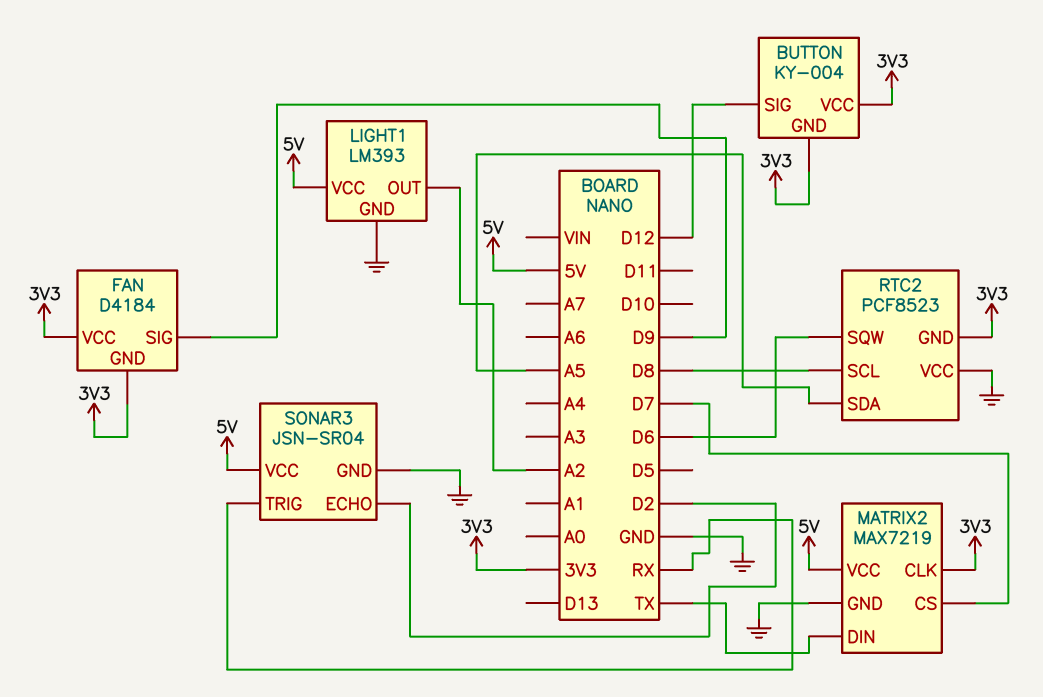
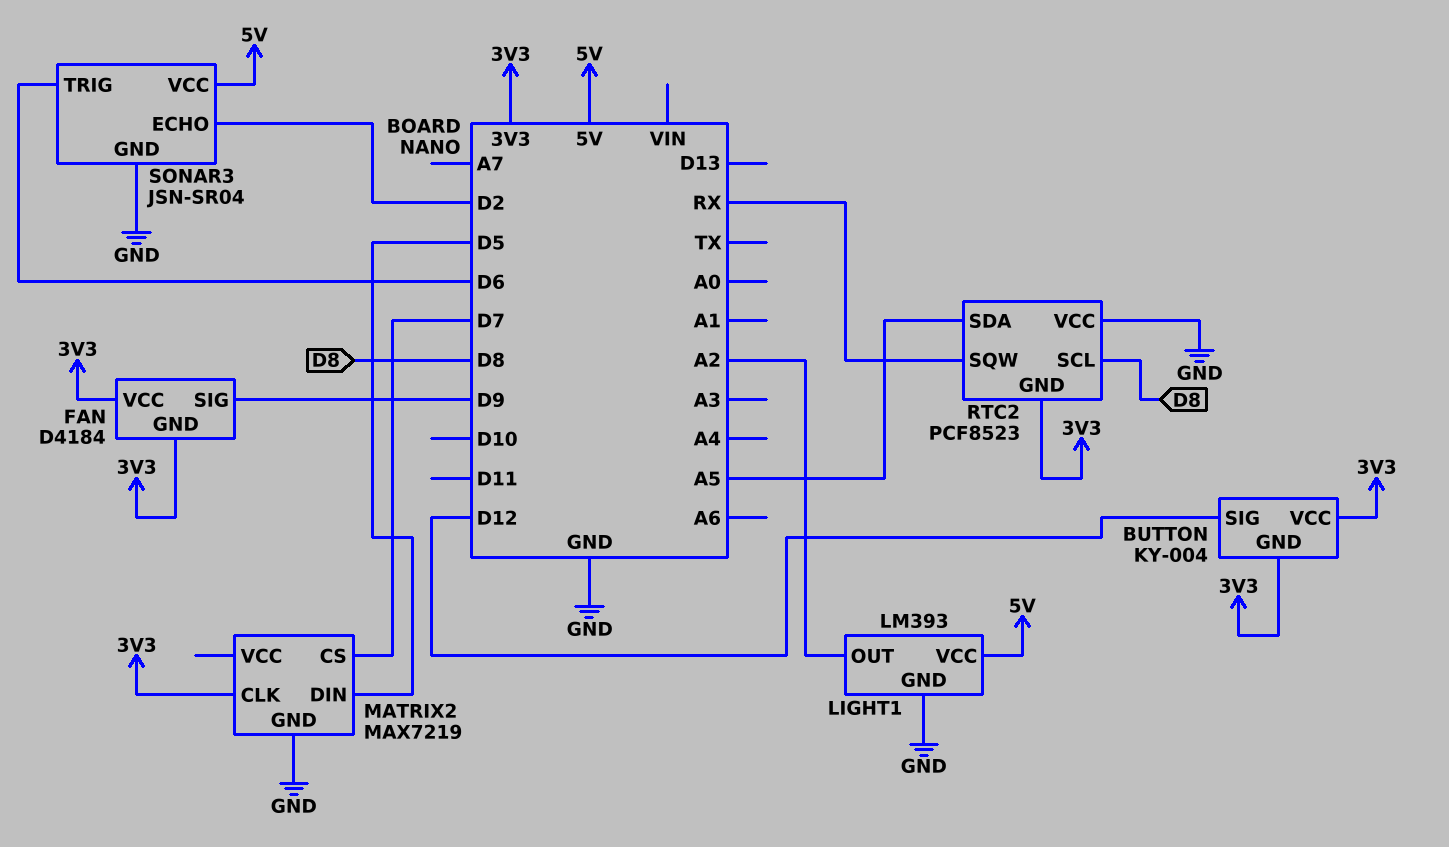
MATRIX2 pin DIN: TX -> D5
MATRIX2 pin VCC: 5V -> none
RTC2 pin SQW: D6 -> RX
SONAR3 pin TRIG: RX -> D6

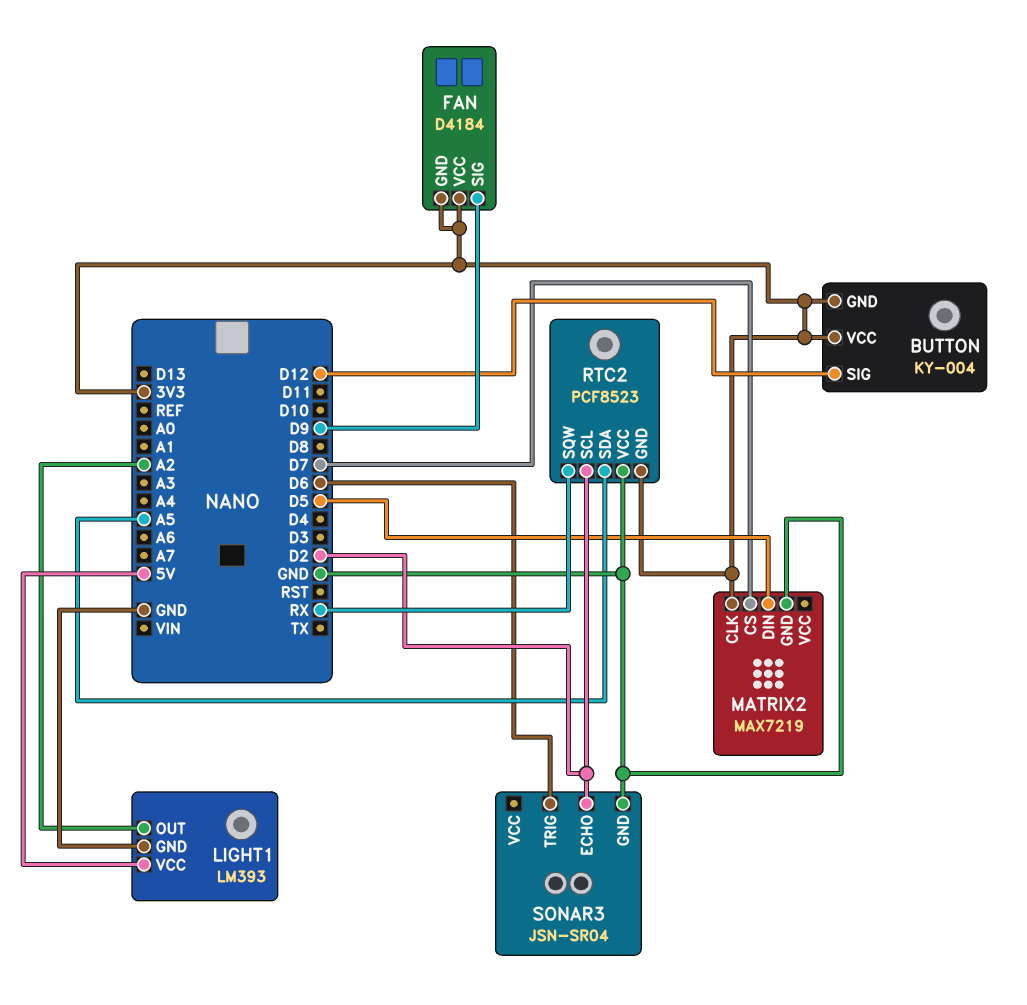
RTC2 pin SCL: D8 -> D2
SONAR3 pin VCC: 5V -> none

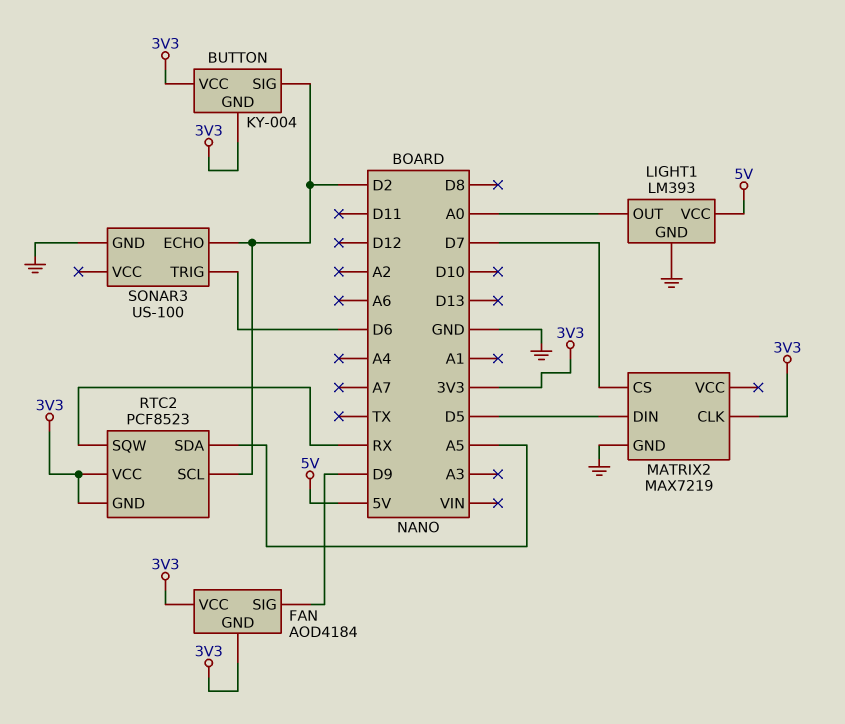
BUTTON pin SIG: D12 -> D2
FAN: D4184 -> AOD4184
LIGHT1 pin OUT: A2 -> A0
RTC2 pin VCC: GND -> 3V3
SONAR3: JSN-SR04 -> US-100

